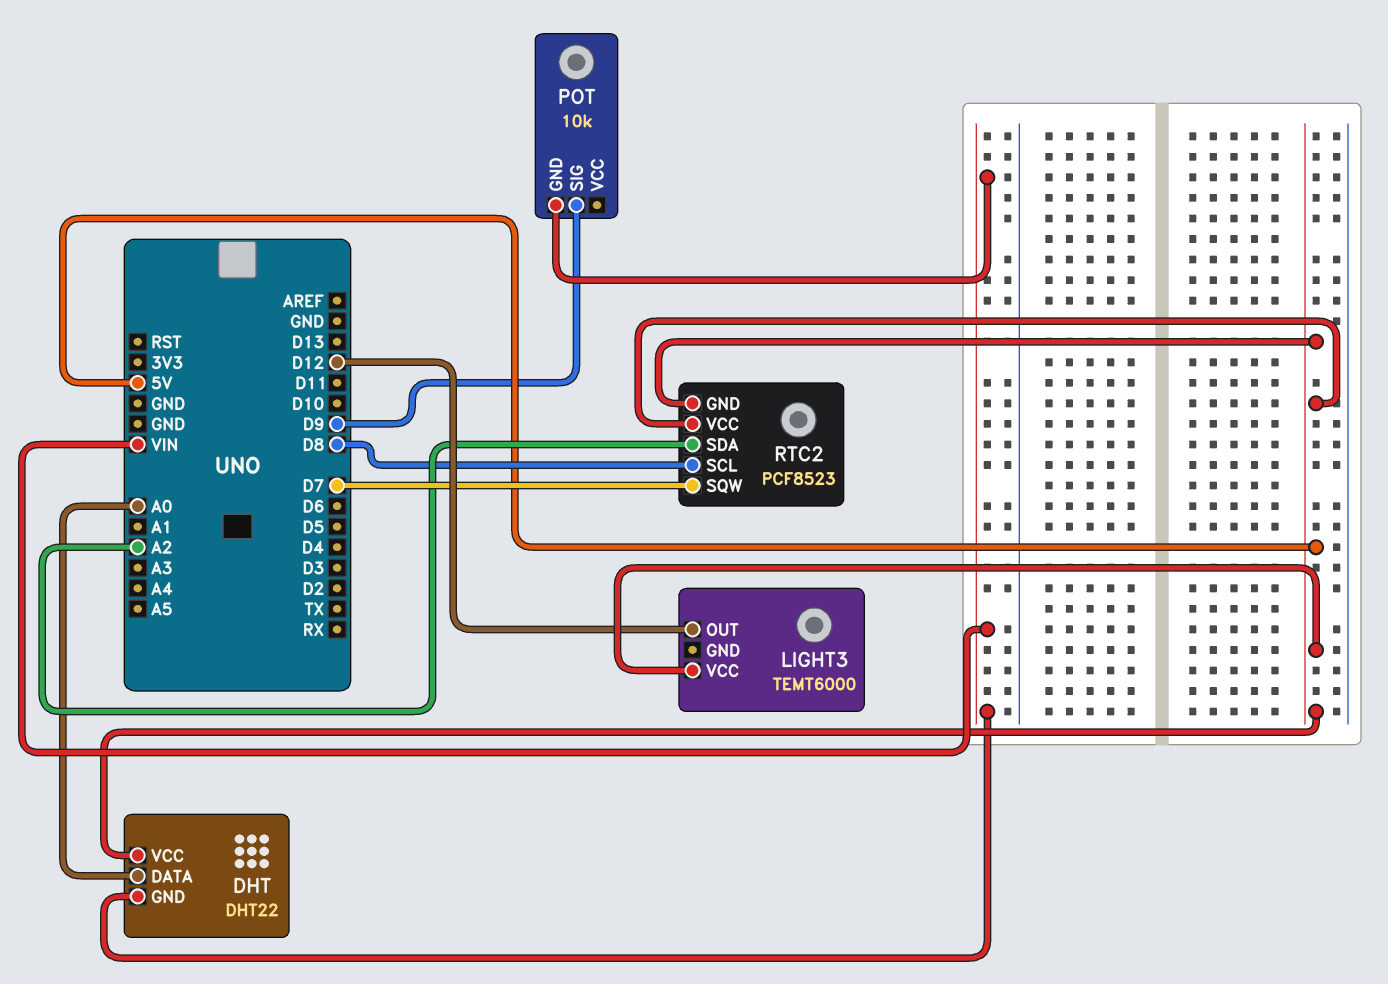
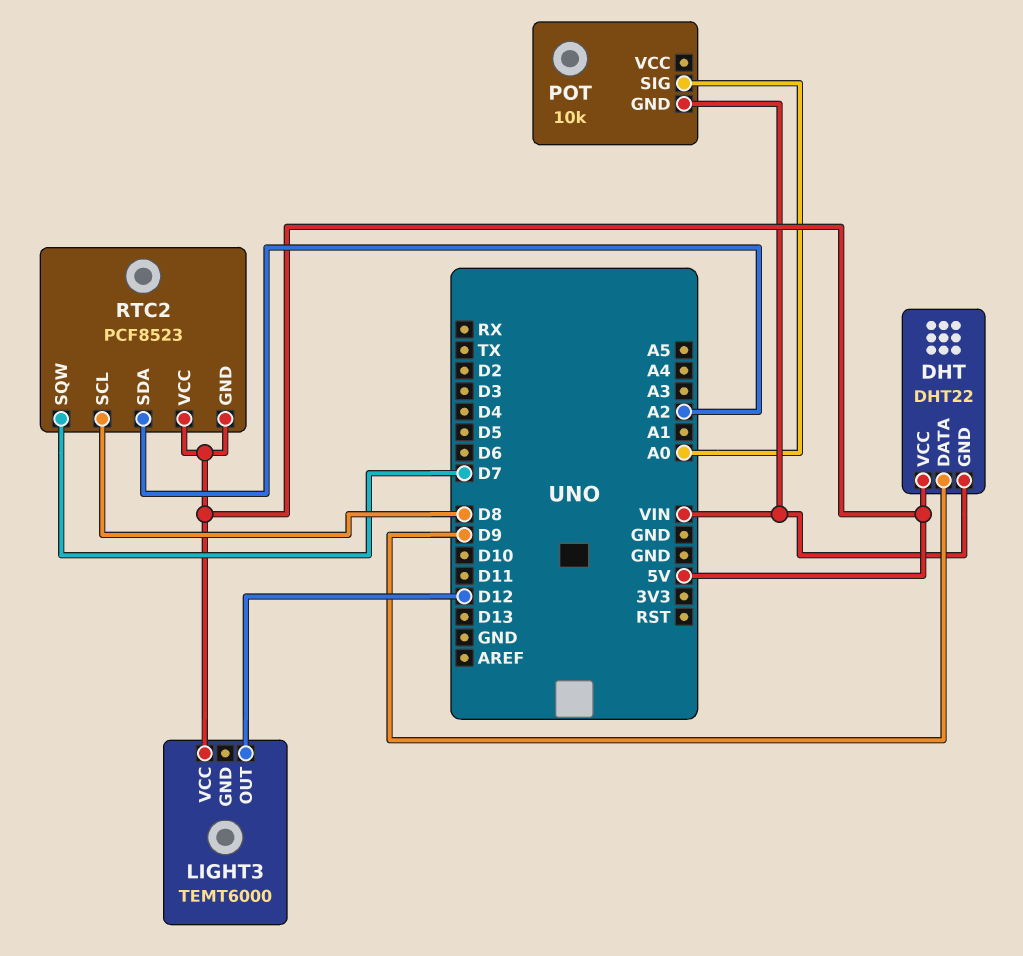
DHT pin DATA: A0 -> D9
POT pin SIG: D9 -> A0

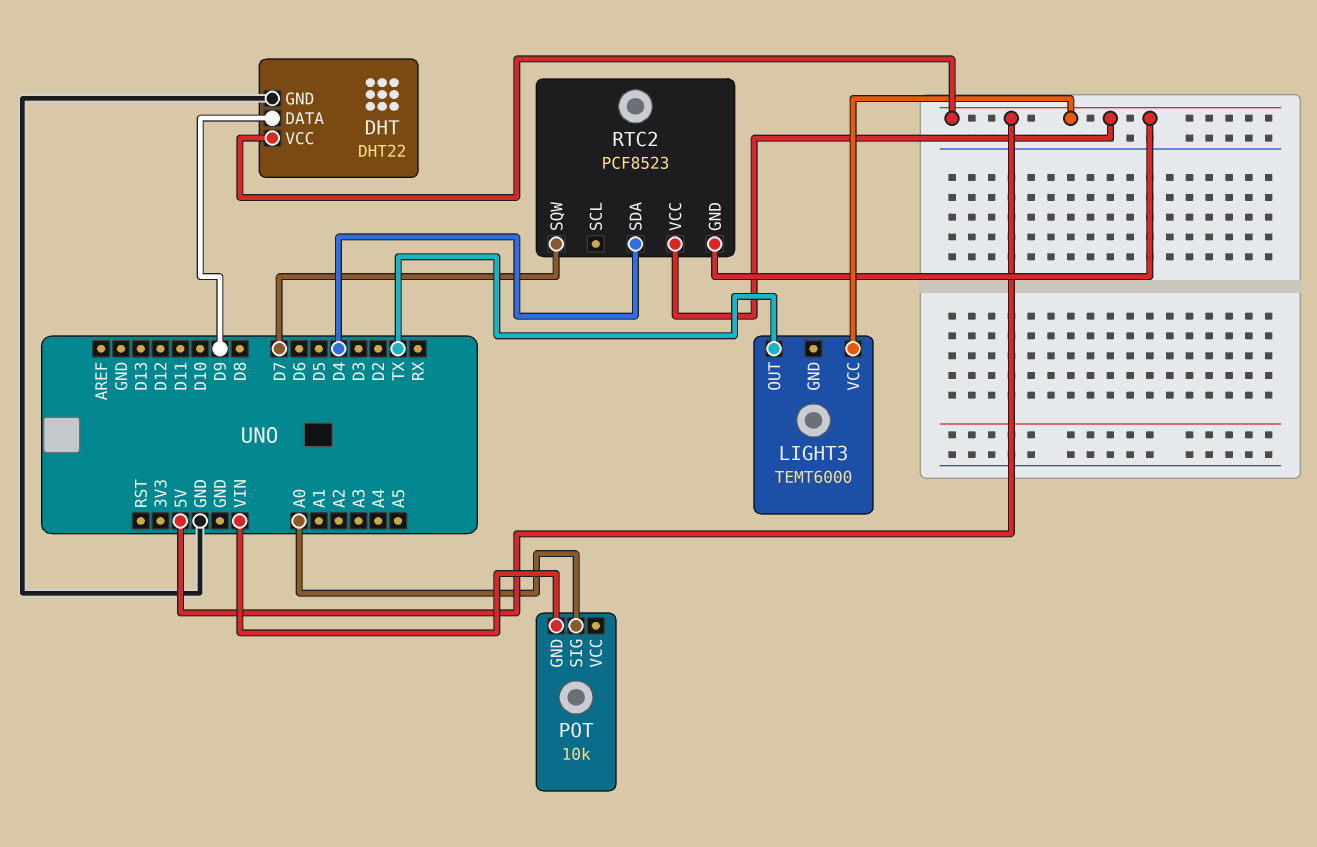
DHT pin GND: VIN -> GND
LIGHT3 pin OUT: D12 -> TX
RTC2 pin SCL: D8 -> none
RTC2 pin SDA: A2 -> D4

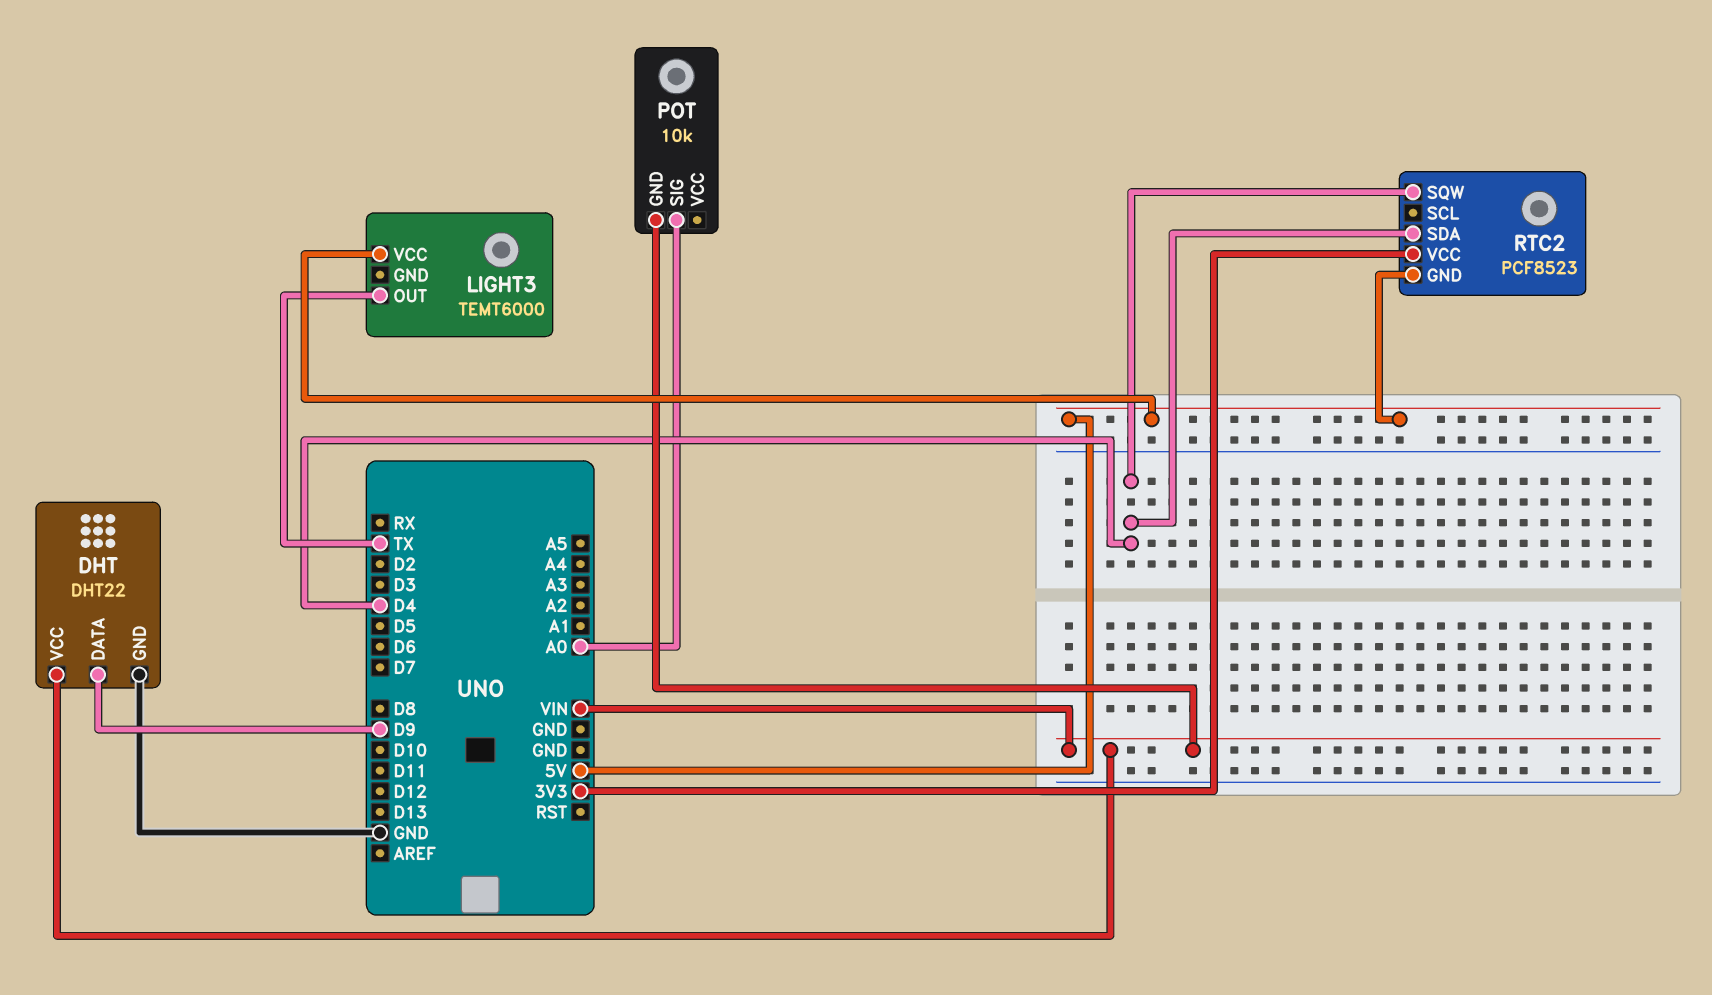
DHT pin VCC: 5V -> VIN
RTC2 pin SQW: D7 -> D4
RTC2 pin VCC: 5V -> 3V3

